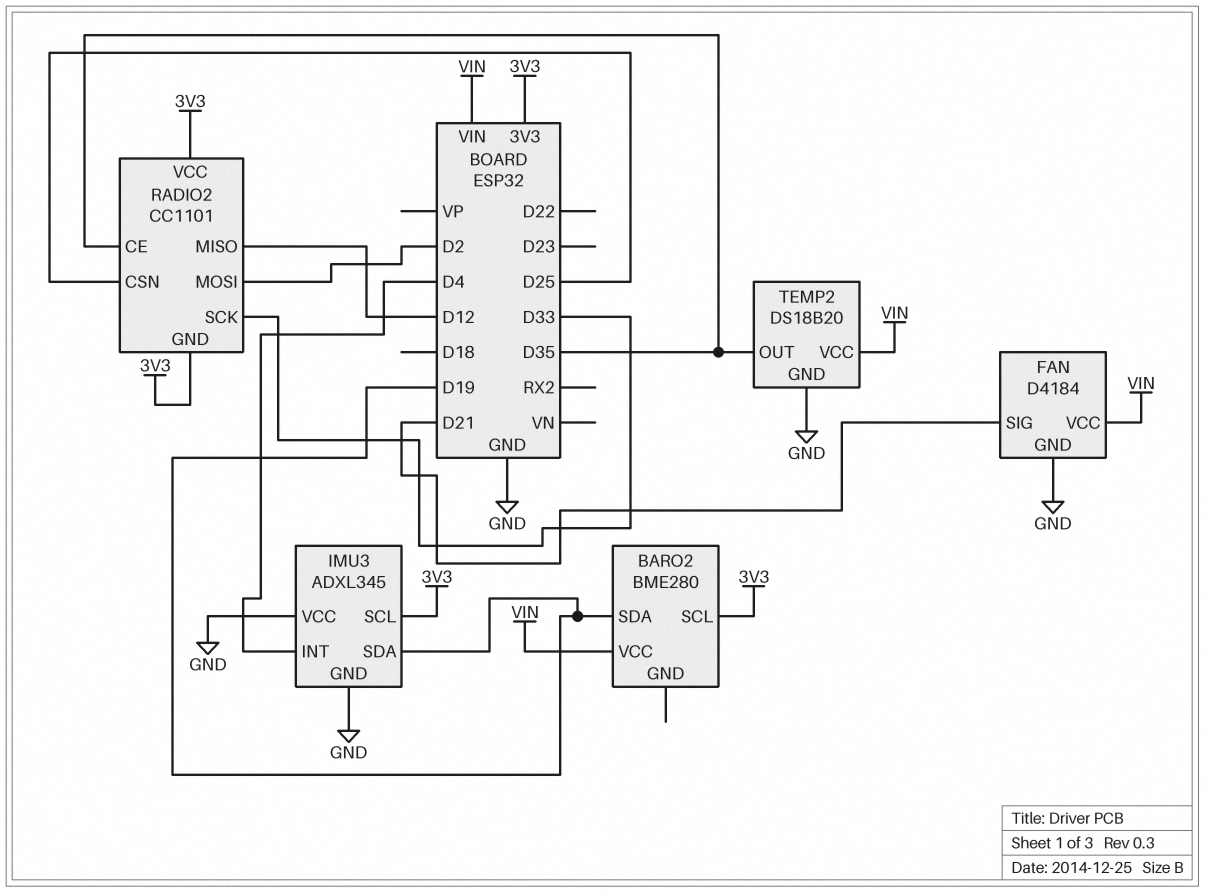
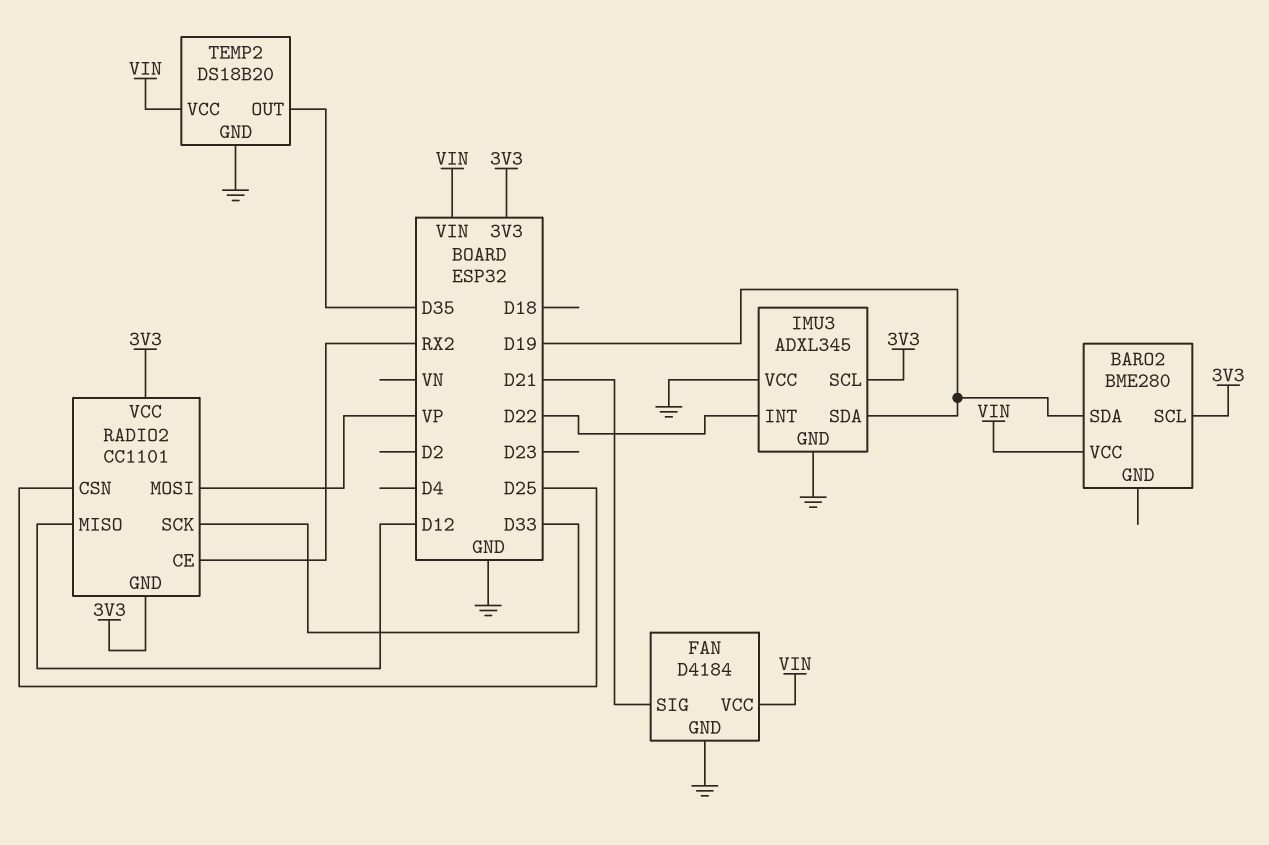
IMU3 pin INT: D4 -> D22
RADIO2 pin CE: D35 -> RX2
RADIO2 pin MOSI: D2 -> VP

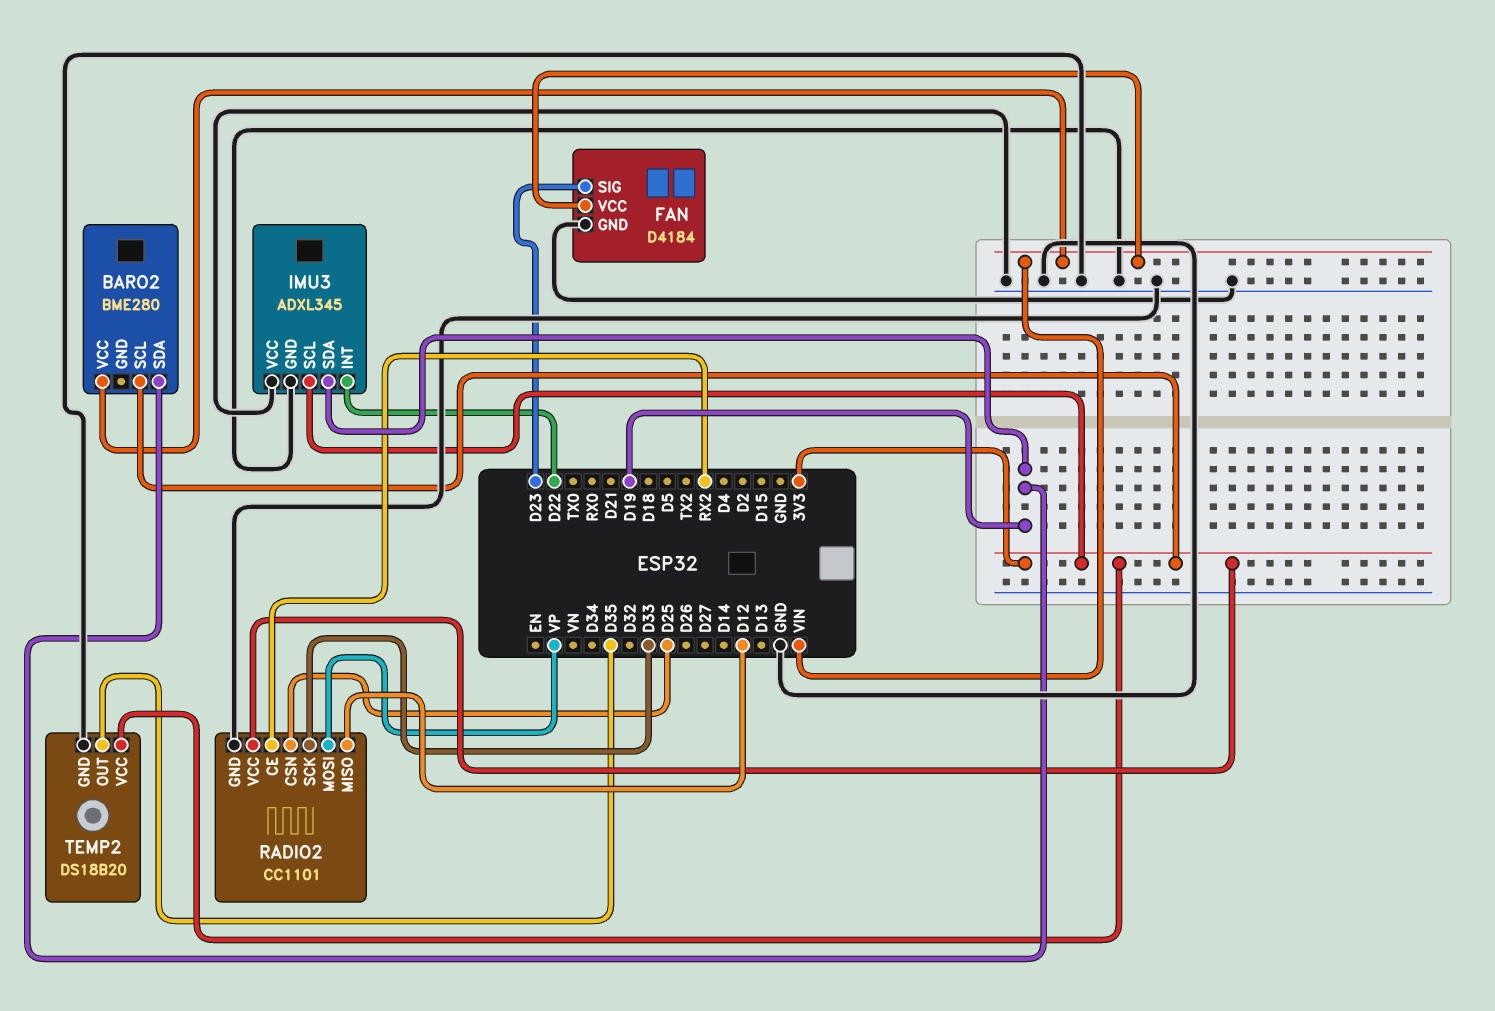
FAN pin SIG: D21 -> D23
RADIO2 pin GND: 3V3 -> GND
TEMP2 pin VCC: VIN -> 3V3

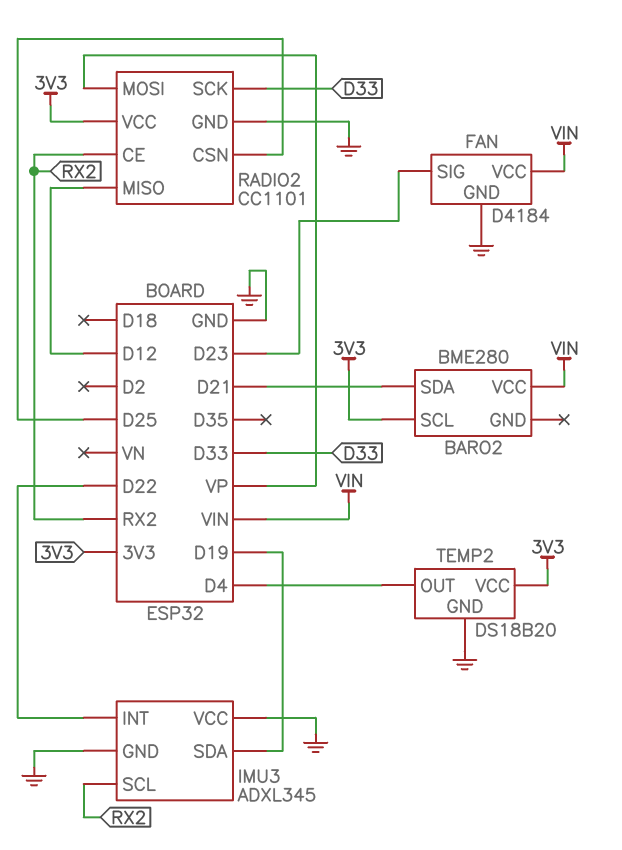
BARO2 pin SDA: D19 -> D21
IMU3 pin SCL: 3V3 -> RX2
TEMP2 pin OUT: D35 -> D4

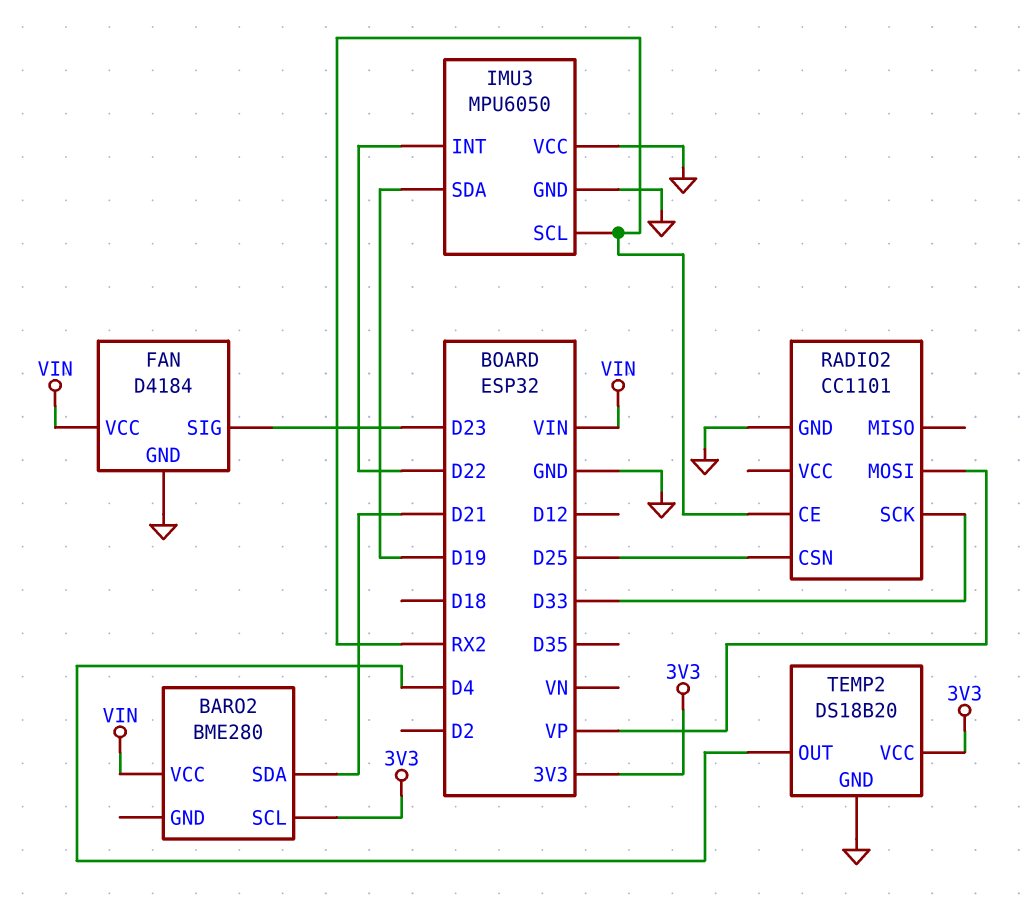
IMU3: ADXL345 -> MPU6050
RADIO2 pin MISO: D12 -> none
RADIO2 pin VCC: 3V3 -> none

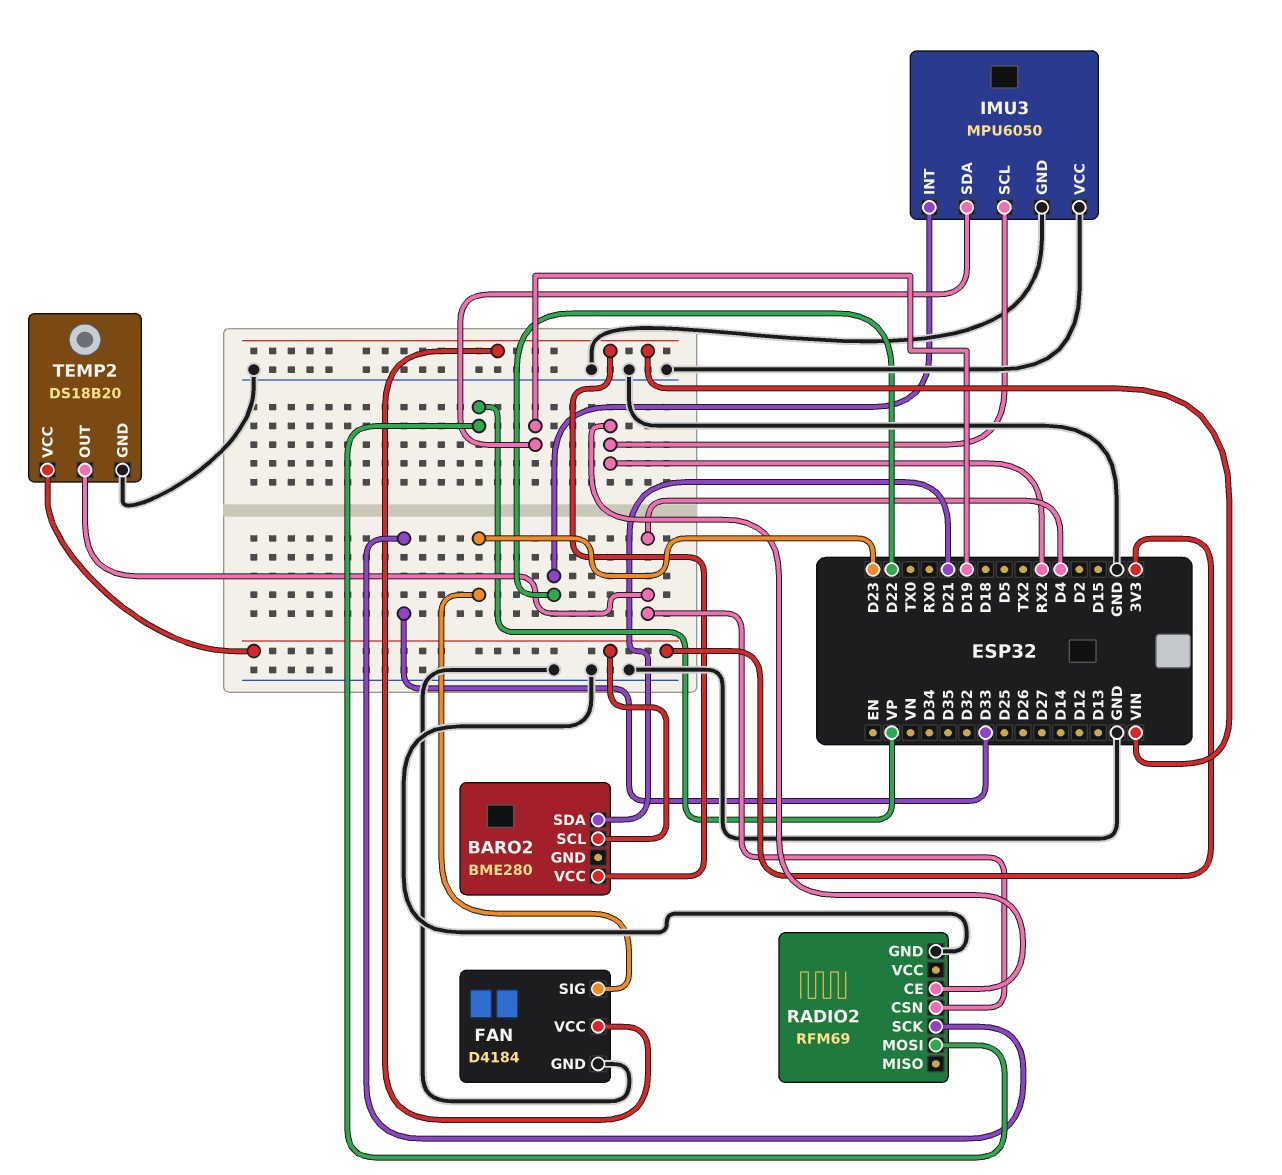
RADIO2: CC1101 -> RFM69
RADIO2 pin CSN: D25 -> D4

